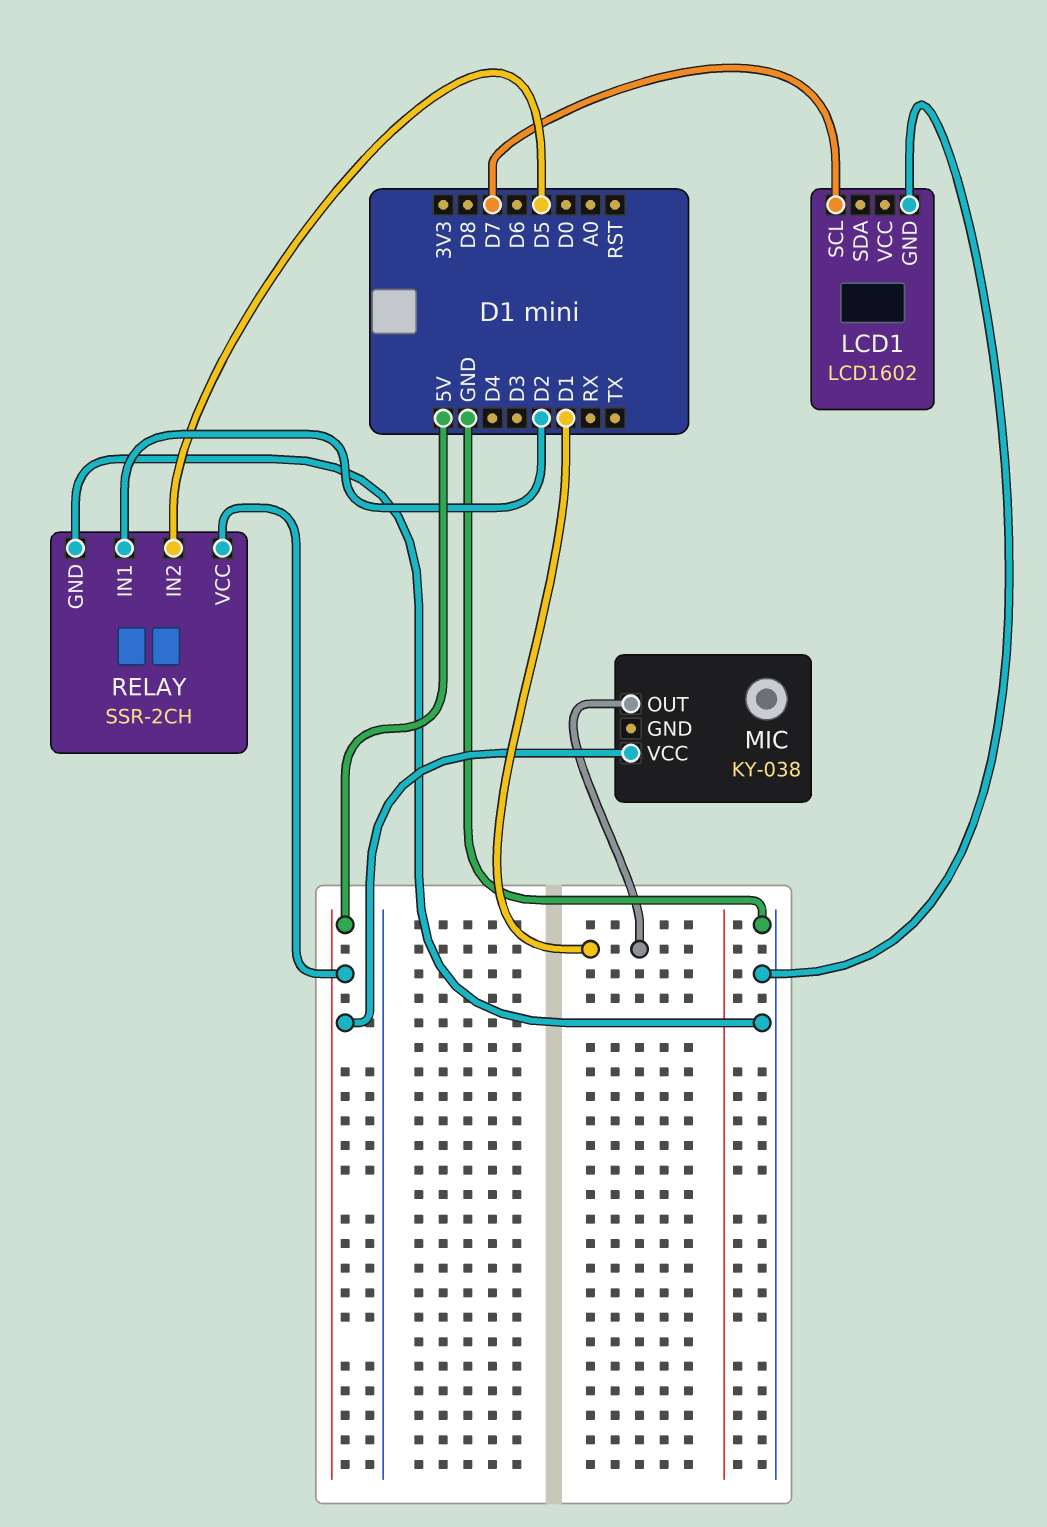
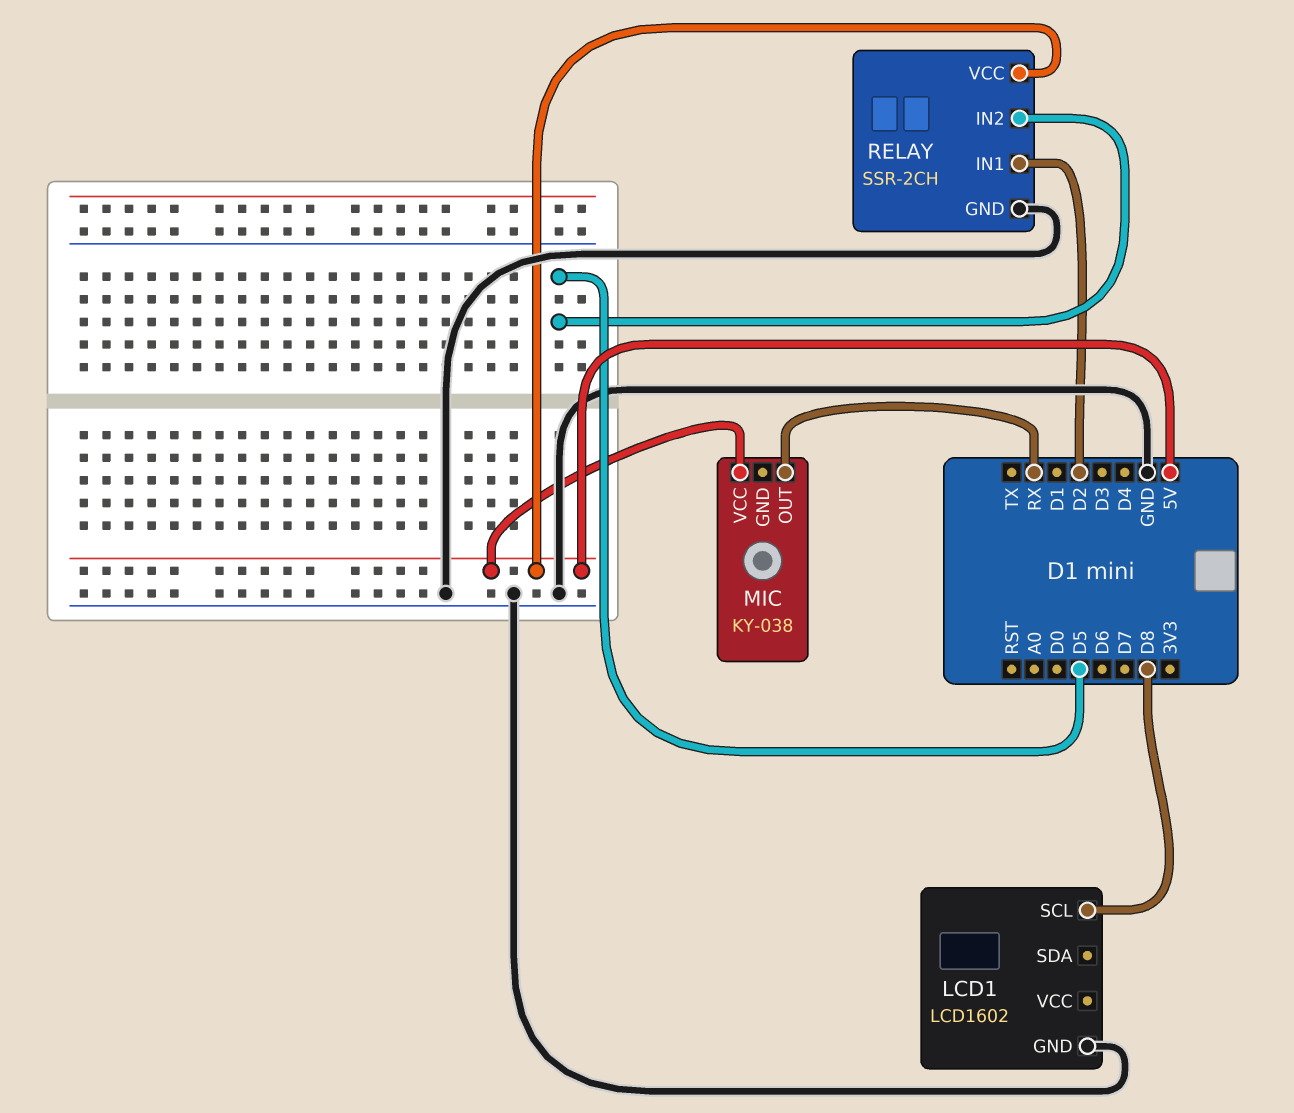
LCD1 pin SCL: D7 -> D8
MIC pin OUT: D1 -> RX

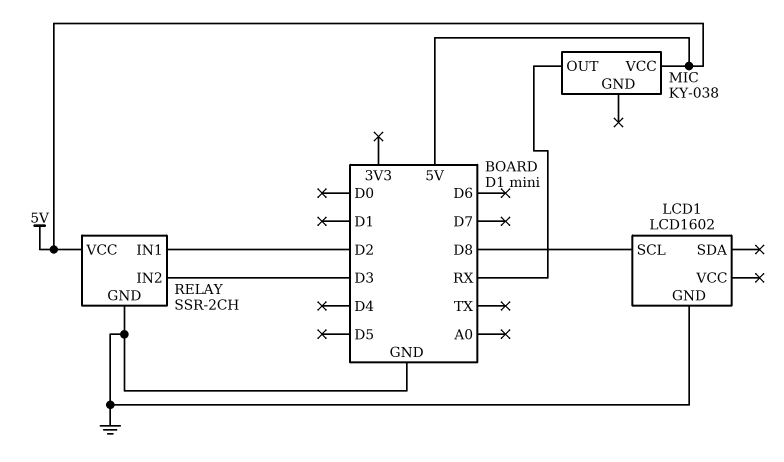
RELAY pin IN2: D5 -> D3

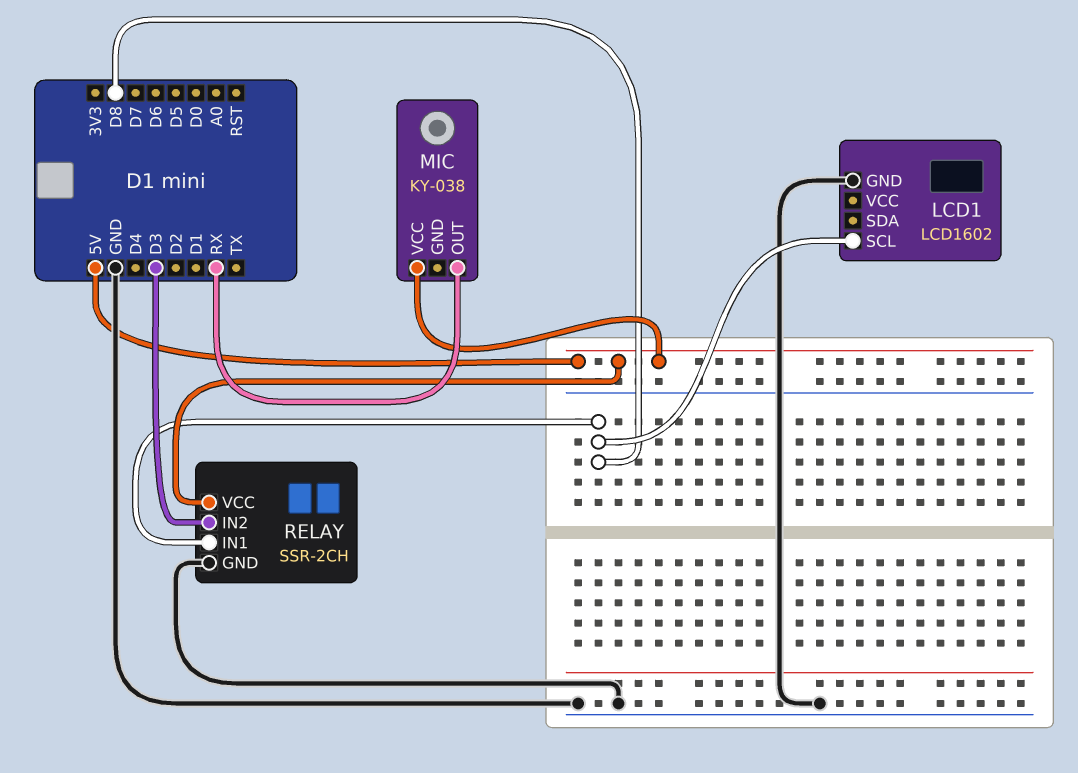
RELAY pin IN1: D2 -> D8

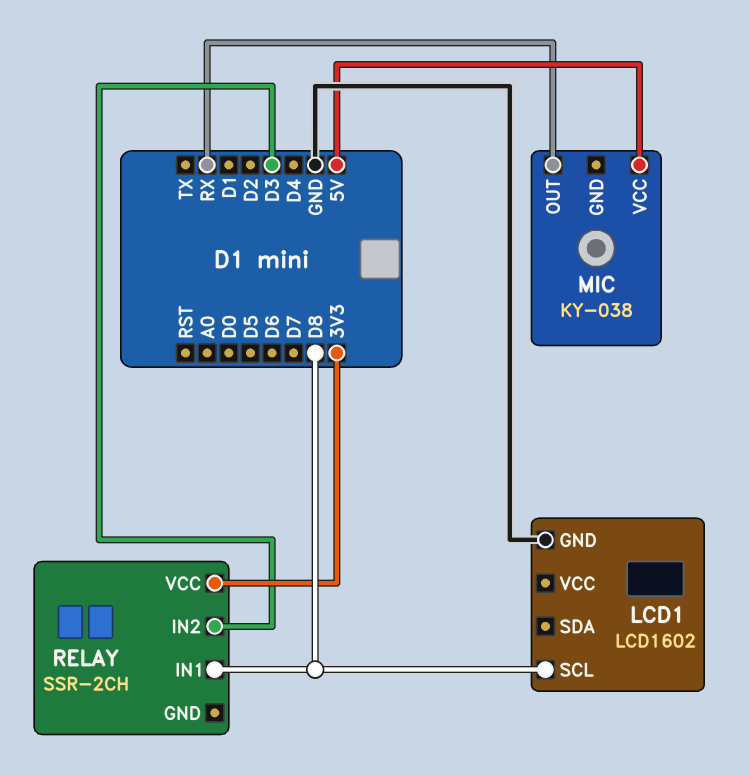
RELAY pin GND: GND -> none
RELAY pin VCC: 5V -> 3V3

